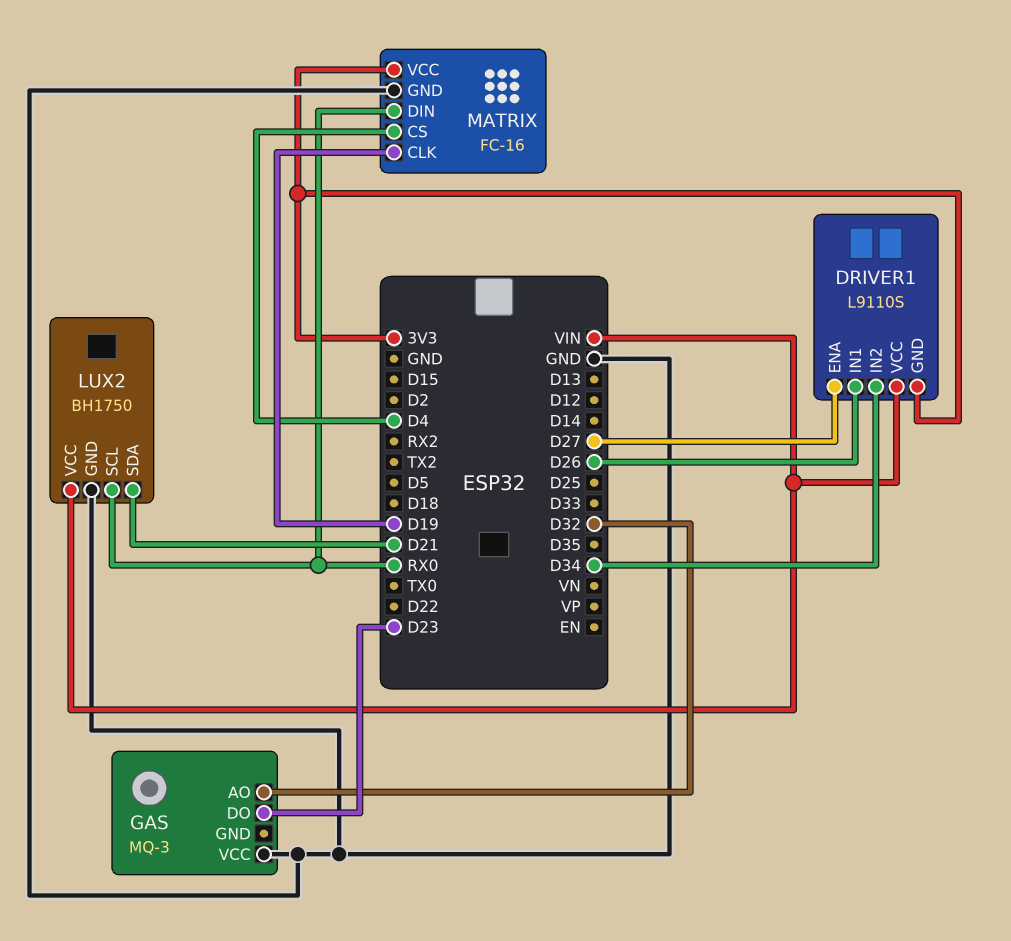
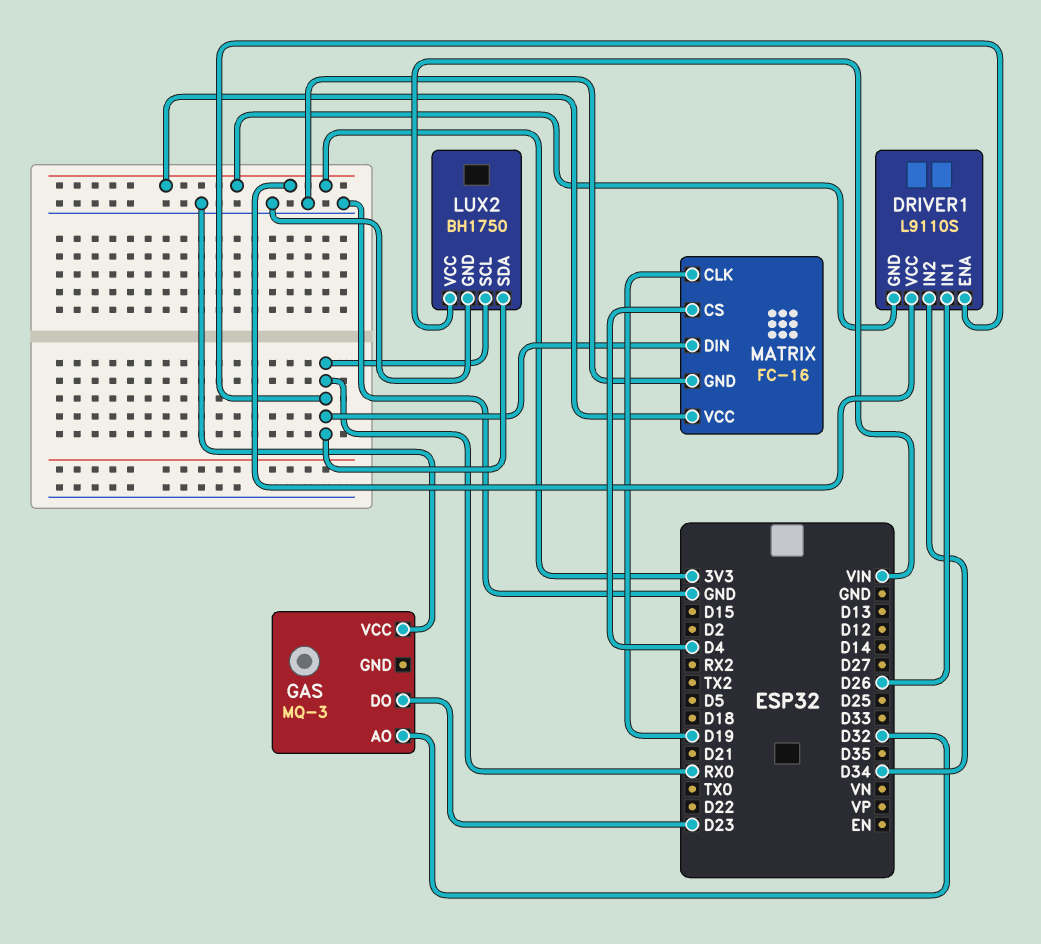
DRIVER1 pin ENA: D27 -> RX0
DRIVER1 pin VCC: VIN -> 3V3
LUX2 pin SDA: D21 -> RX0

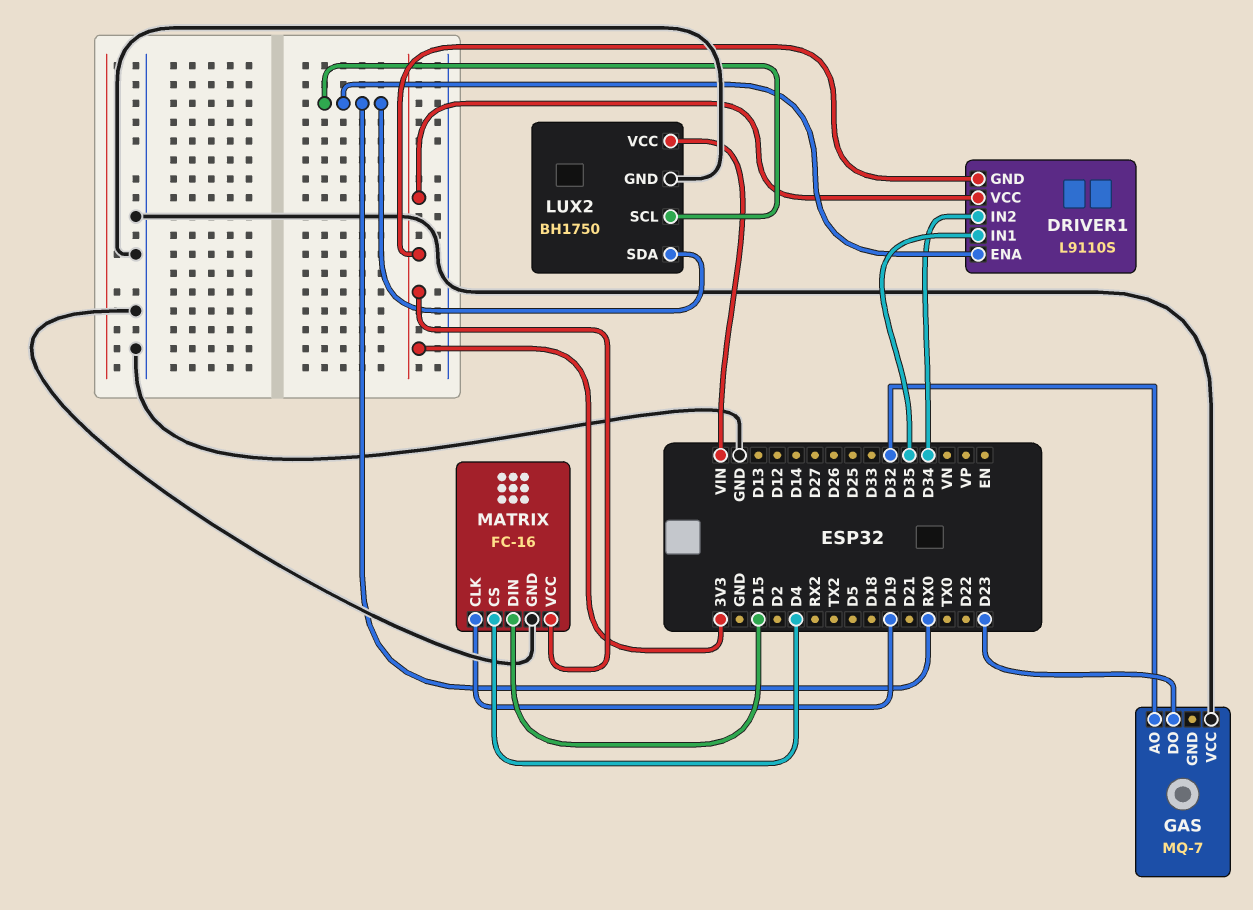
DRIVER1 pin IN1: D26 -> D35
GAS: MQ-3 -> MQ-7
MATRIX pin DIN: RX0 -> D15

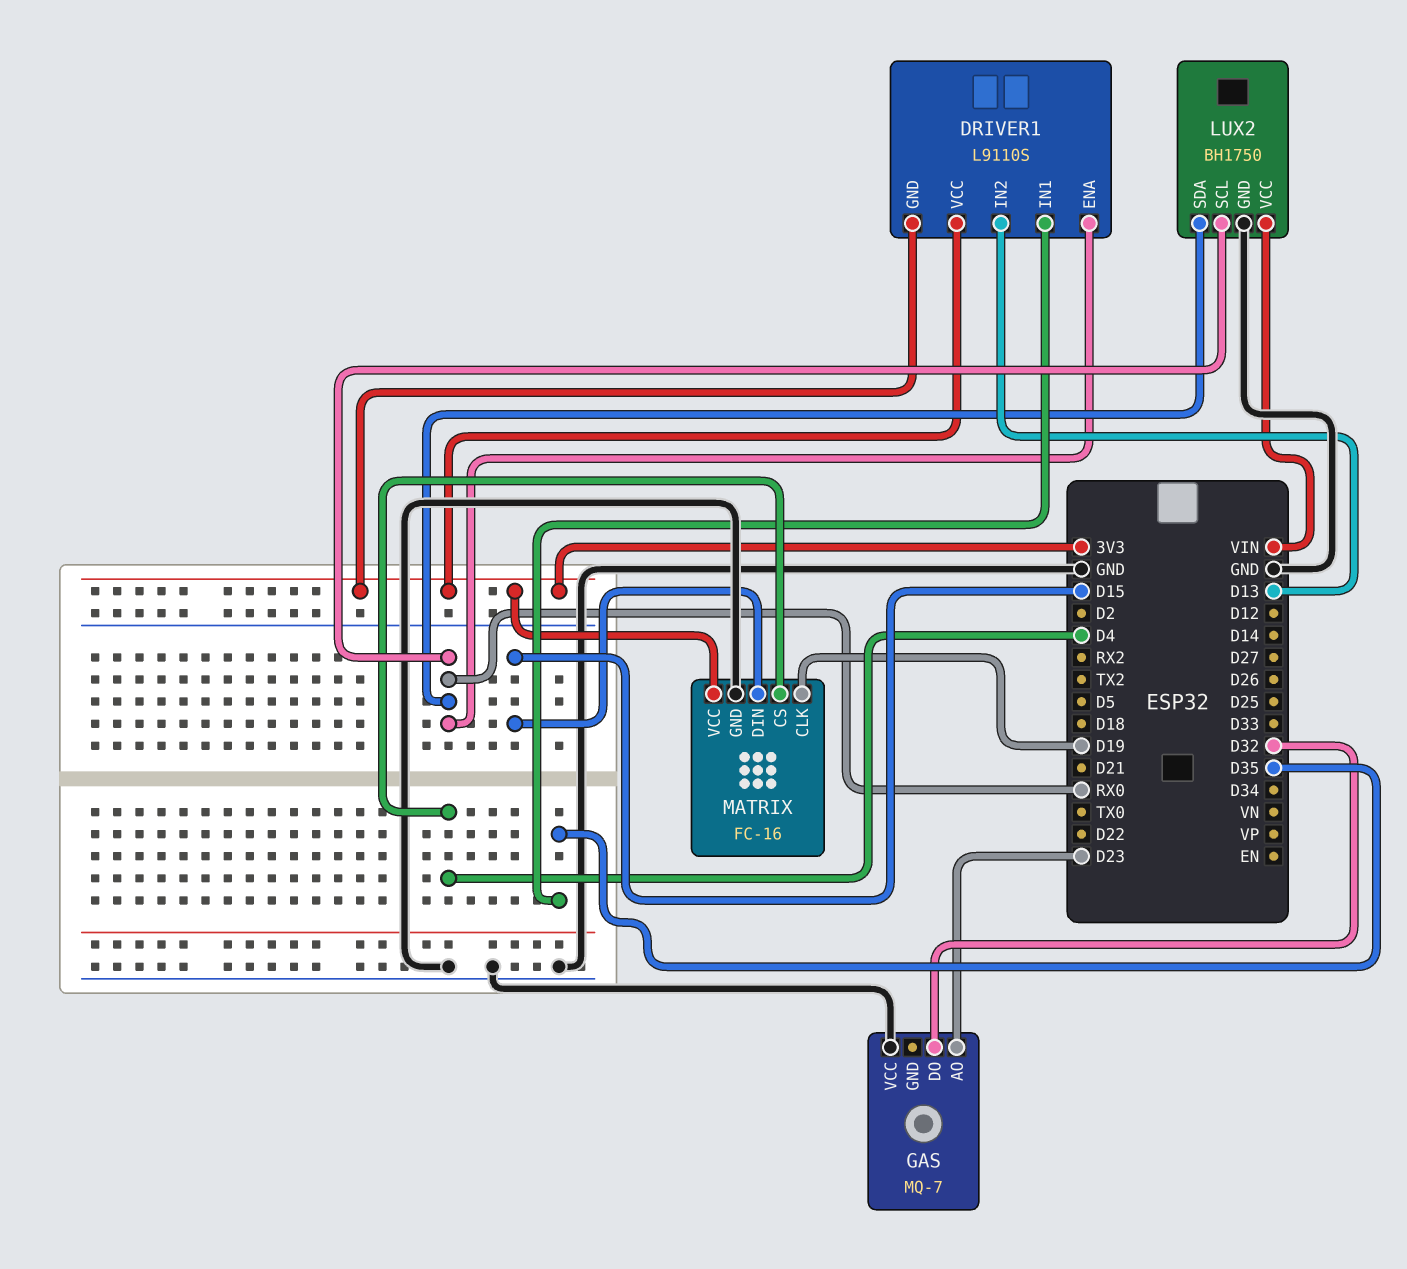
DRIVER1 pin IN2: D34 -> D13
GAS pin AO: D32 -> D23
GAS pin DO: D23 -> D32

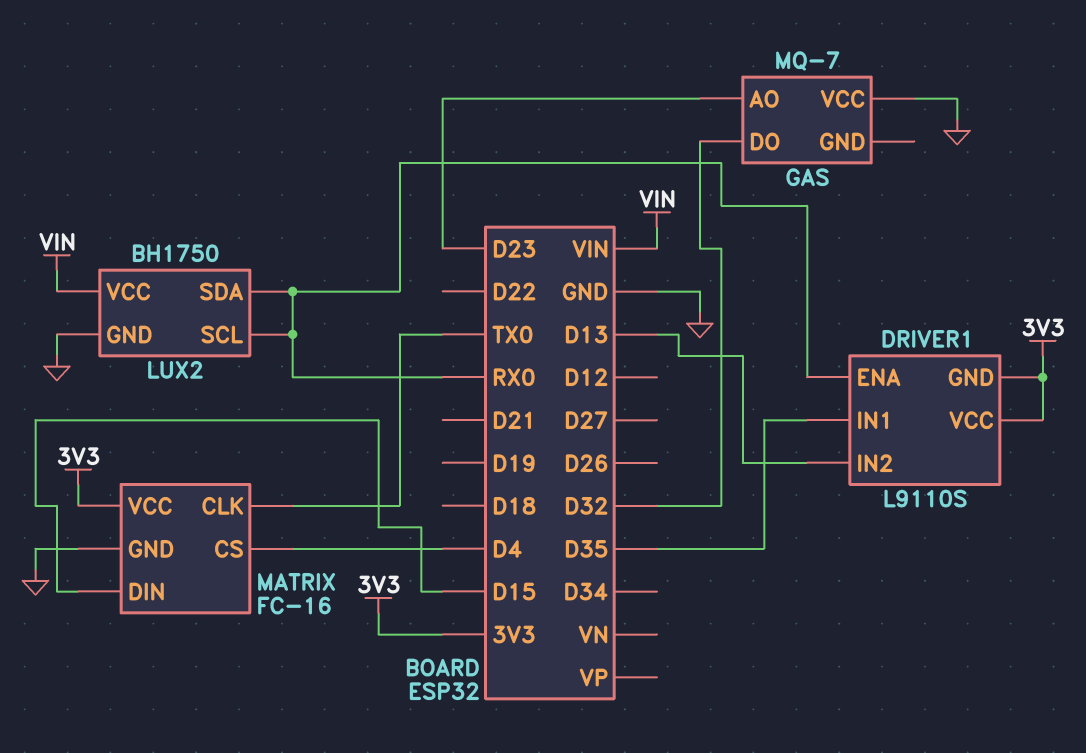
MATRIX pin CLK: D19 -> TX0

